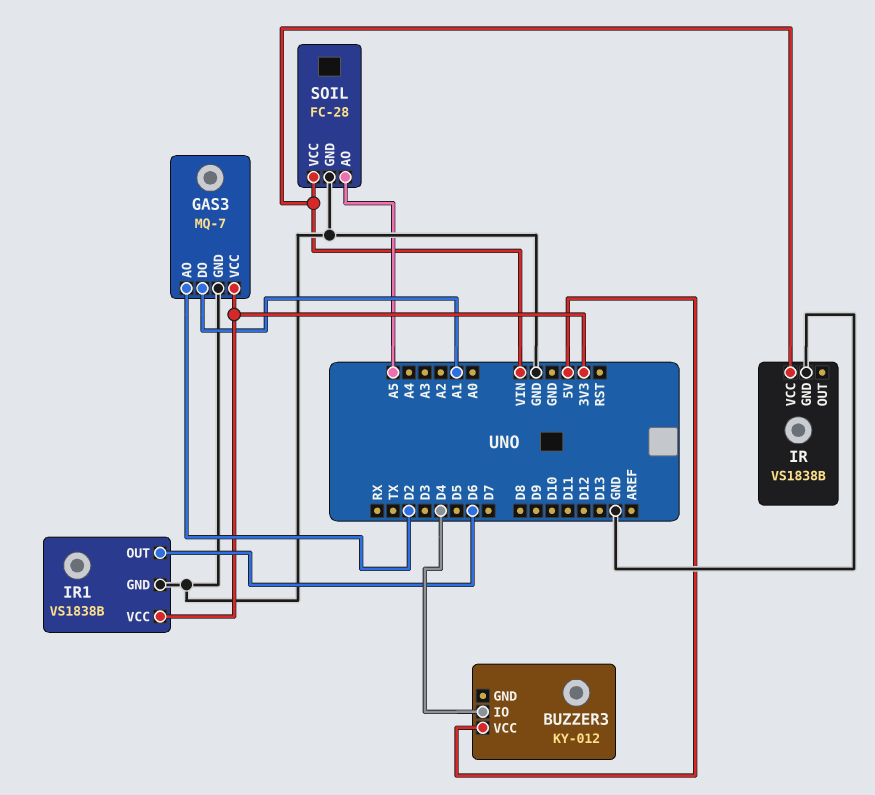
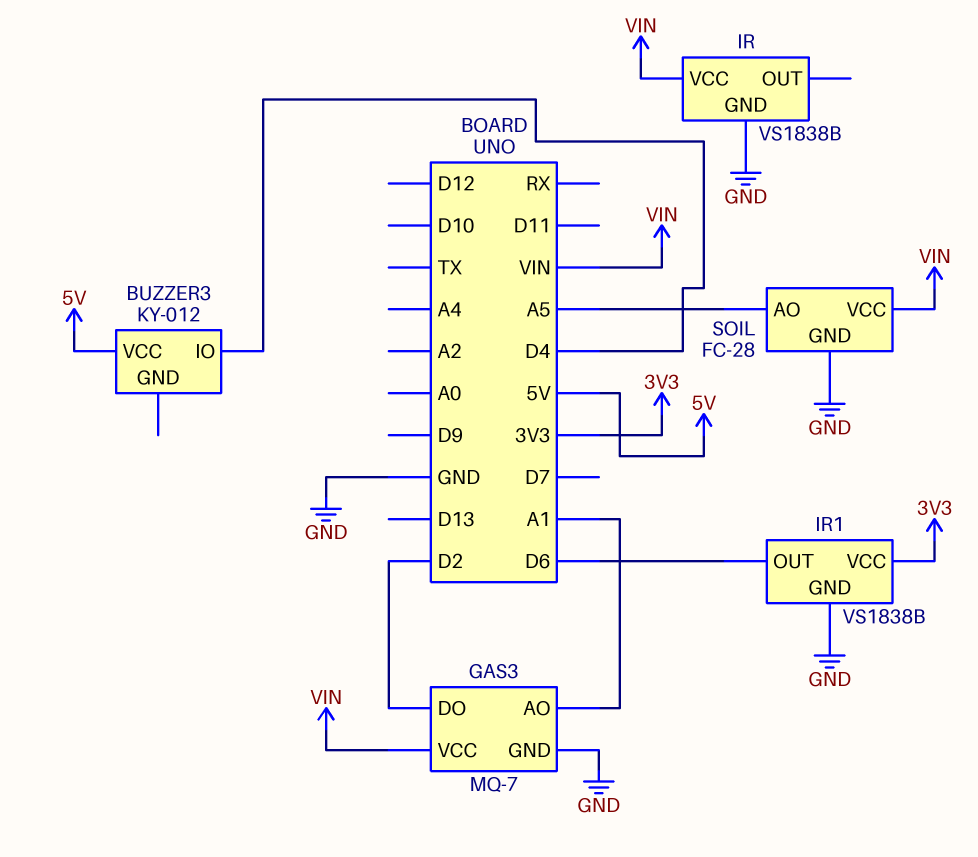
GAS3 pin AO: D2 -> A1
GAS3 pin DO: A1 -> D2
GAS3 pin VCC: 3V3 -> VIN

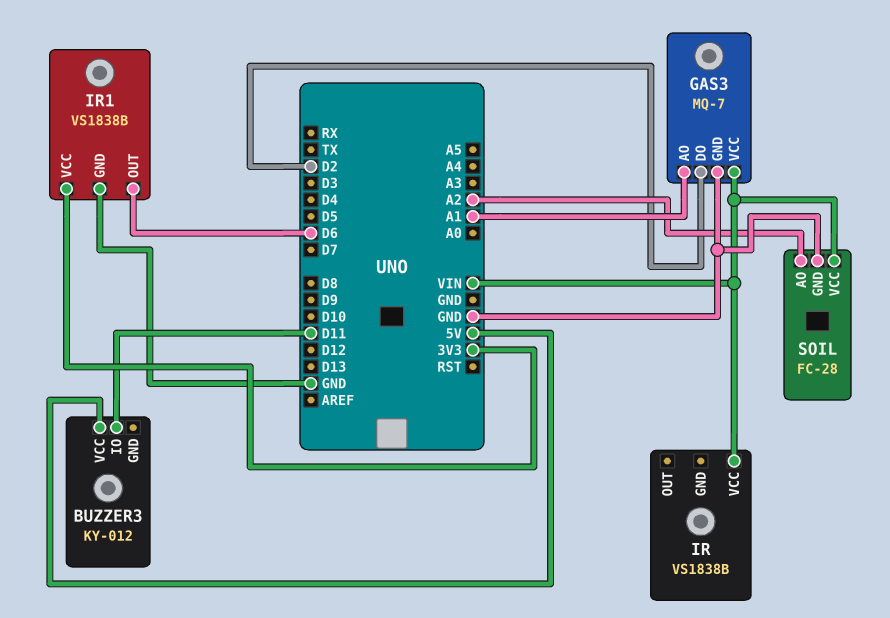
BUZZER3 pin IO: D4 -> D11
IR pin GND: GND -> none
SOIL pin AO: A5 -> A2

